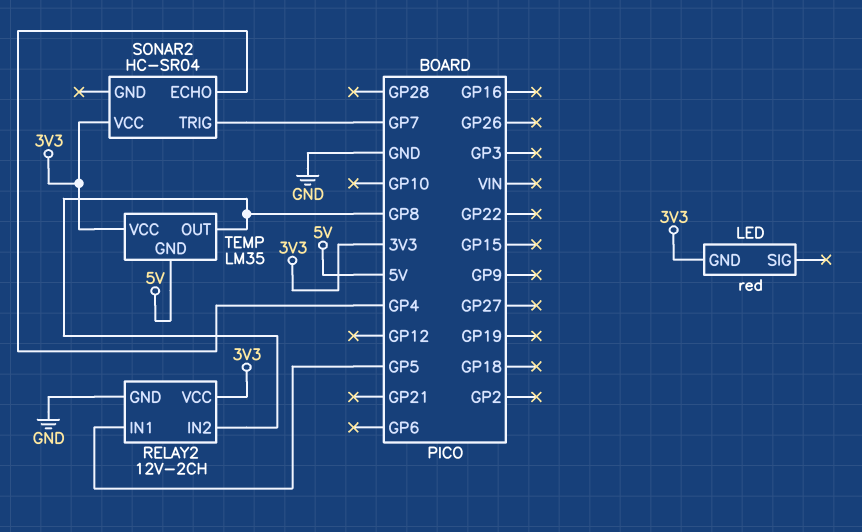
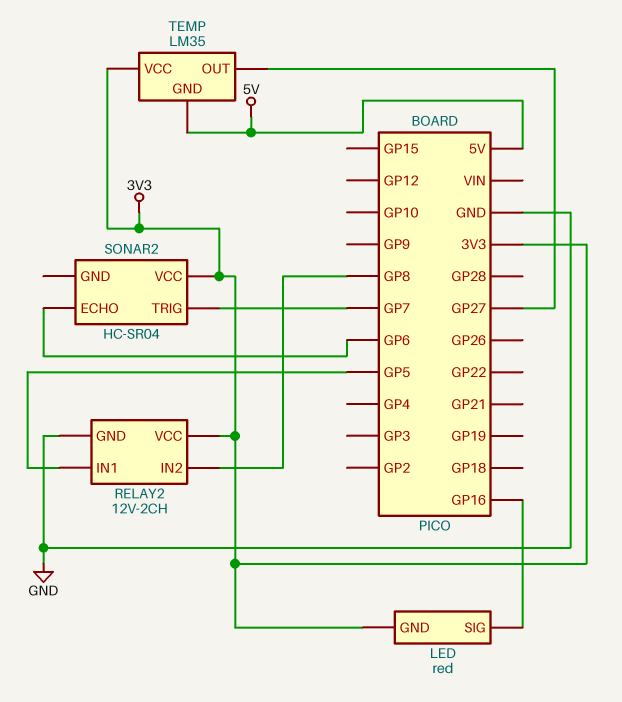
LED pin SIG: none -> GP16
SONAR2 pin ECHO: GP4 -> GP6
TEMP pin OUT: GP8 -> GP27

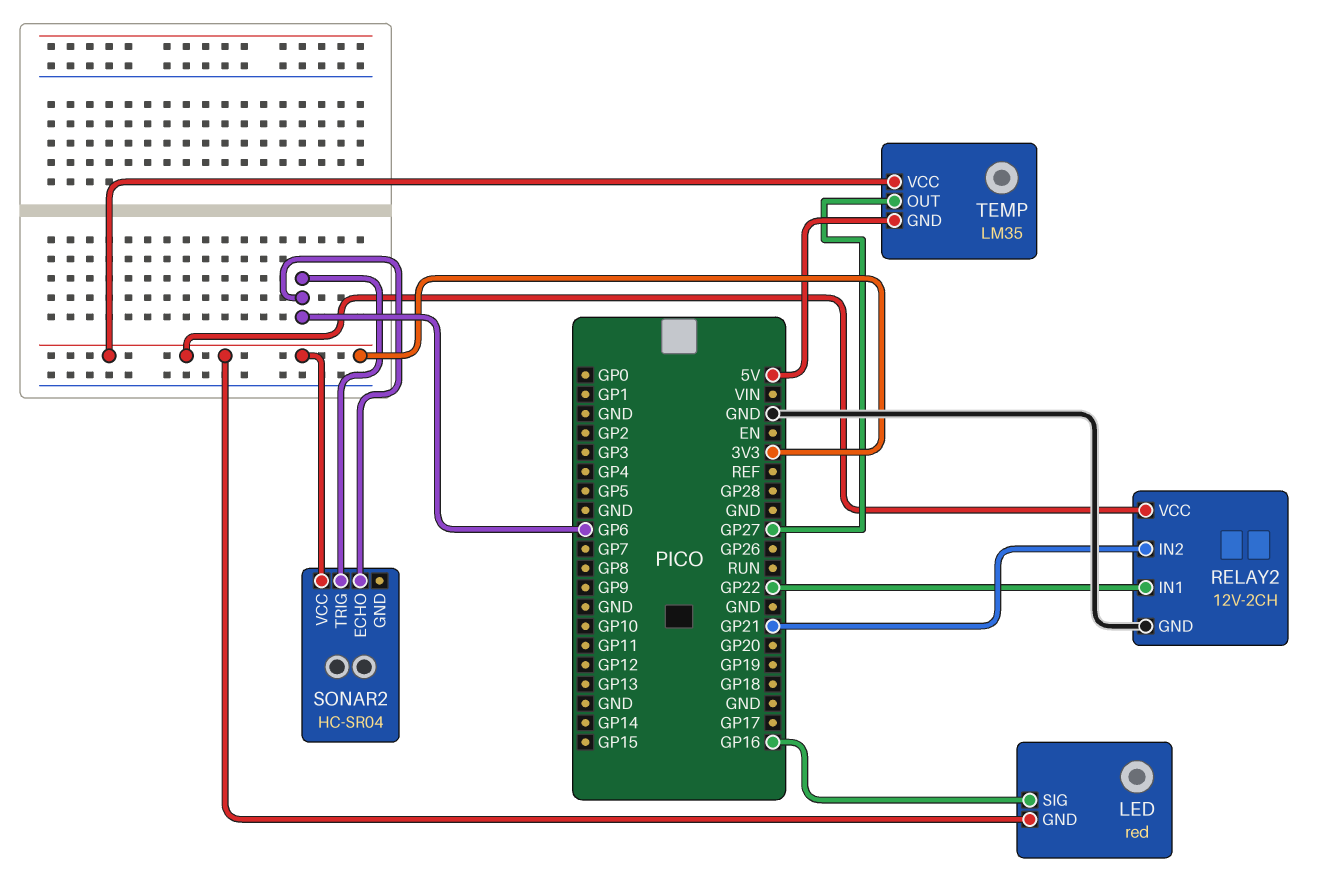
RELAY2 pin IN1: GP5 -> GP22
RELAY2 pin IN2: GP8 -> GP21
SONAR2 pin TRIG: GP7 -> GP6

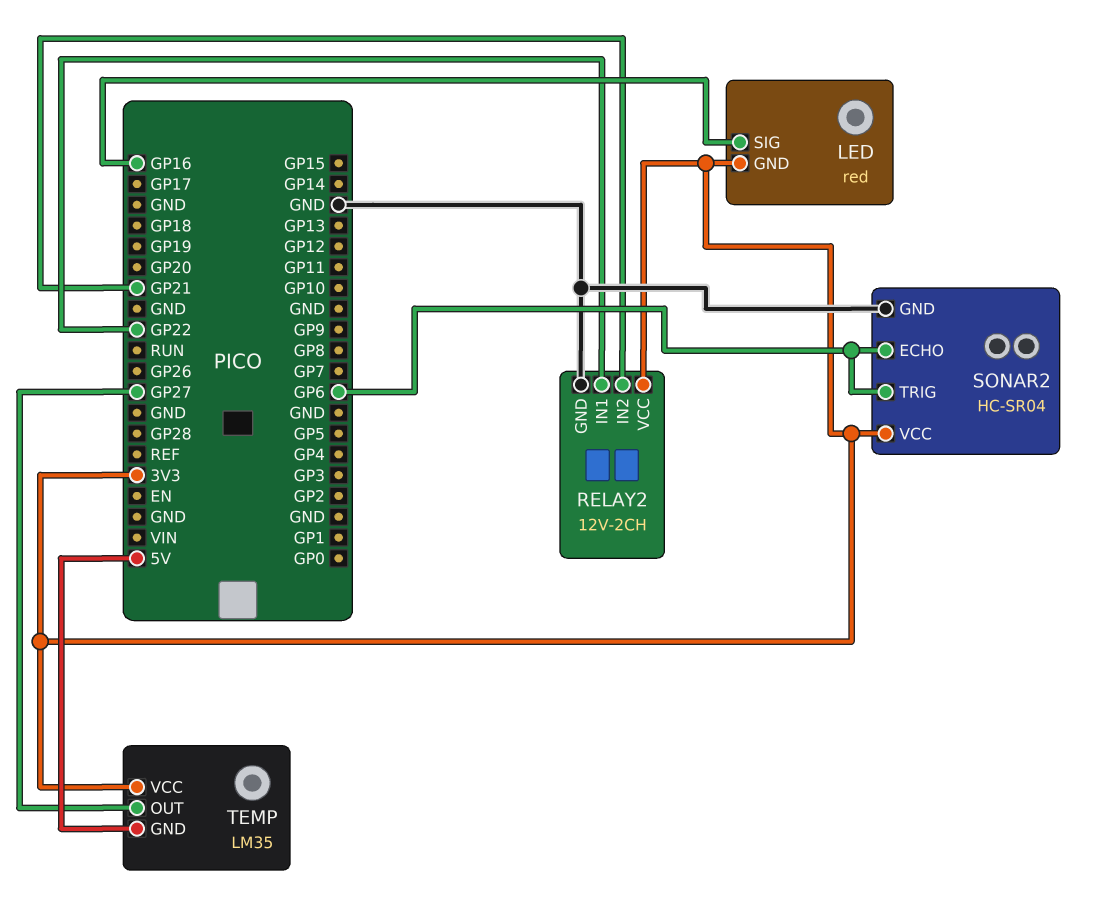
SONAR2 pin GND: none -> GND

